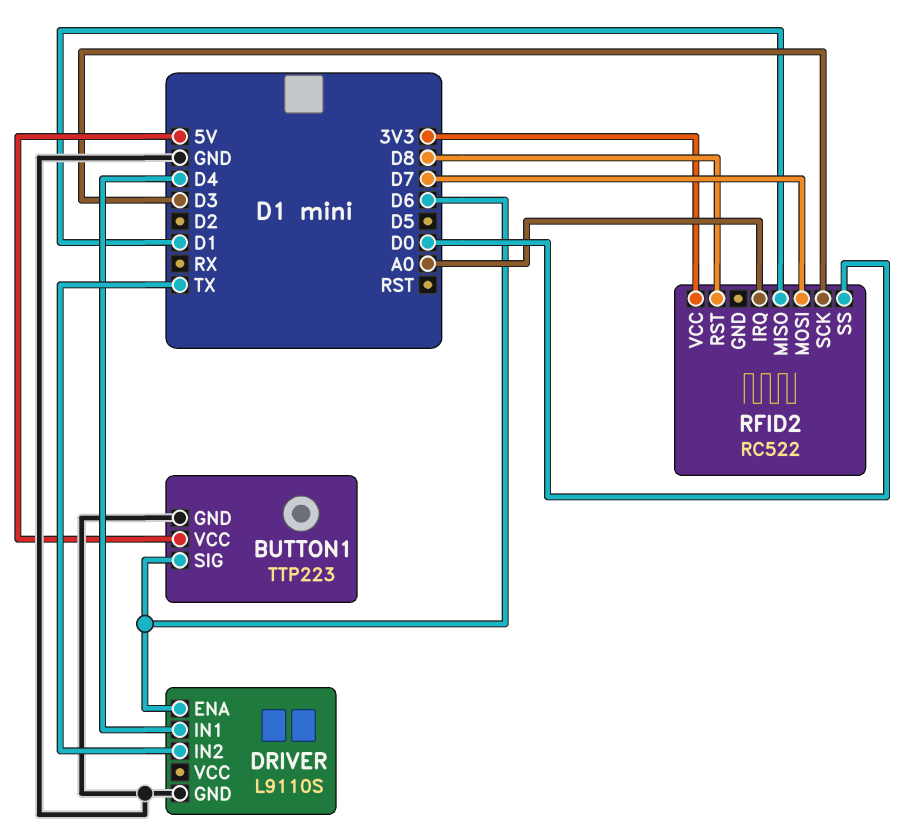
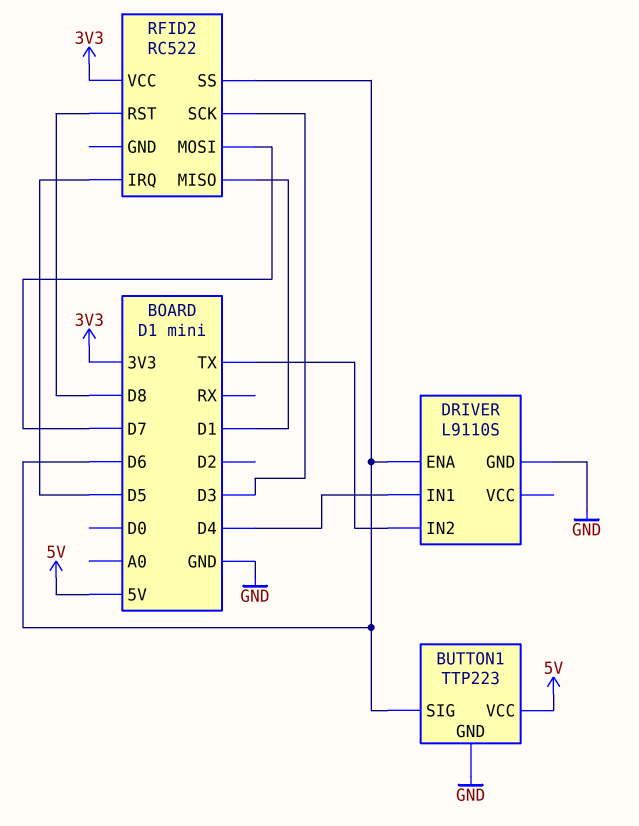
RFID2 pin IRQ: A0 -> D5
RFID2 pin SS: D0 -> D6

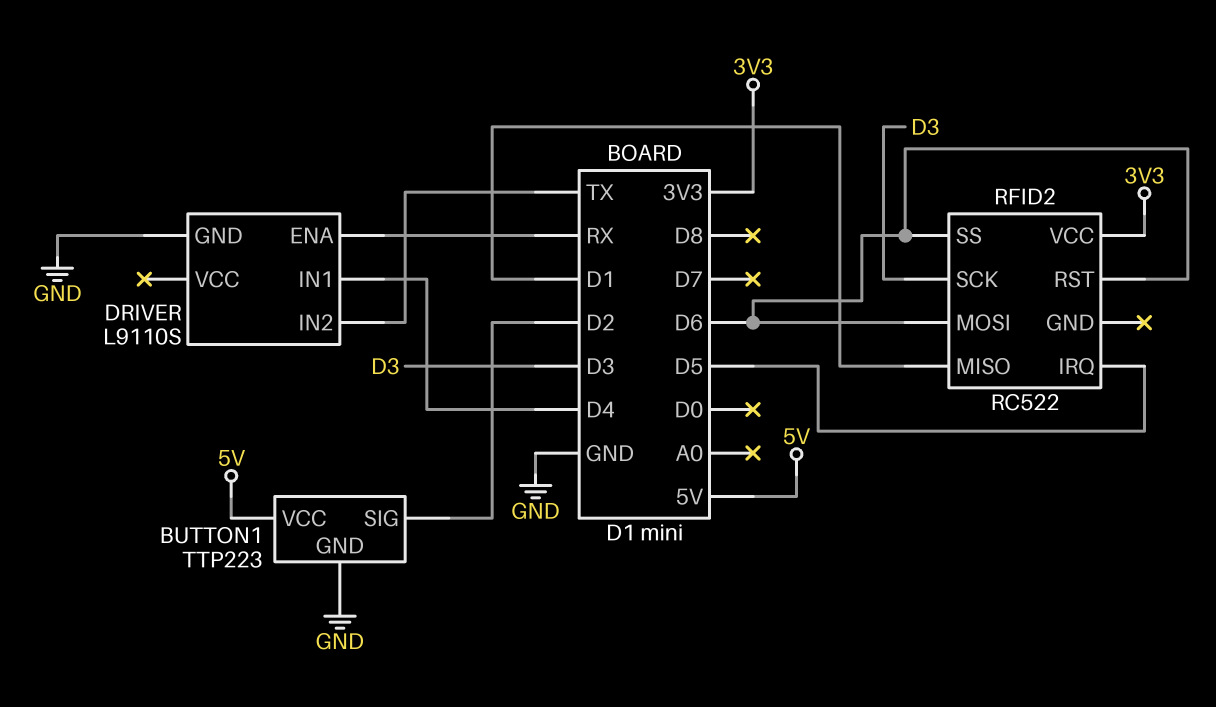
BUTTON1 pin SIG: D6 -> D2
DRIVER pin ENA: D6 -> RX
RFID2 pin MOSI: D7 -> D6
RFID2 pin RST: D8 -> D6

